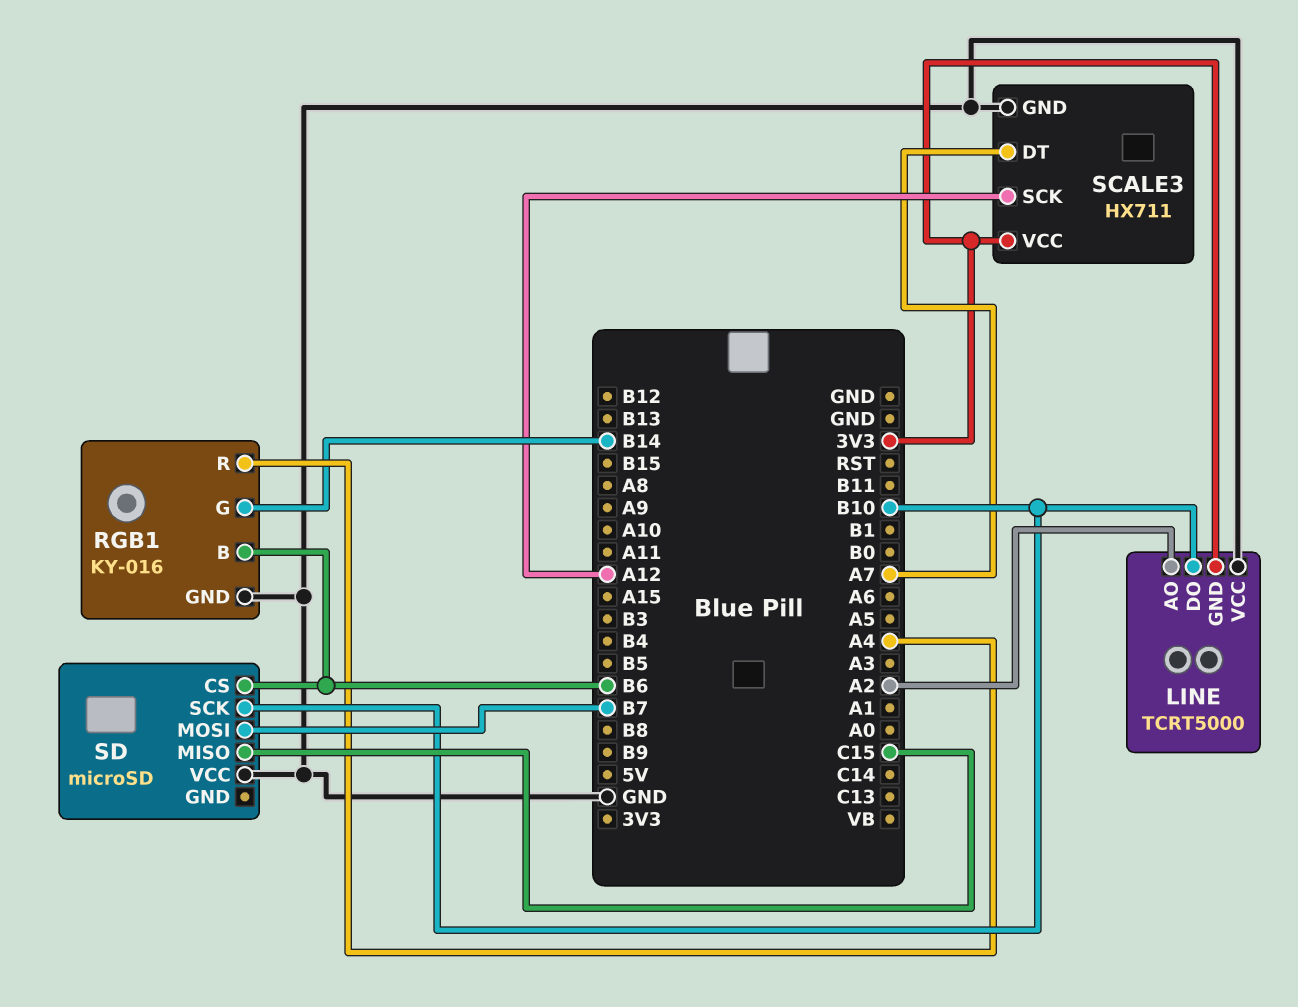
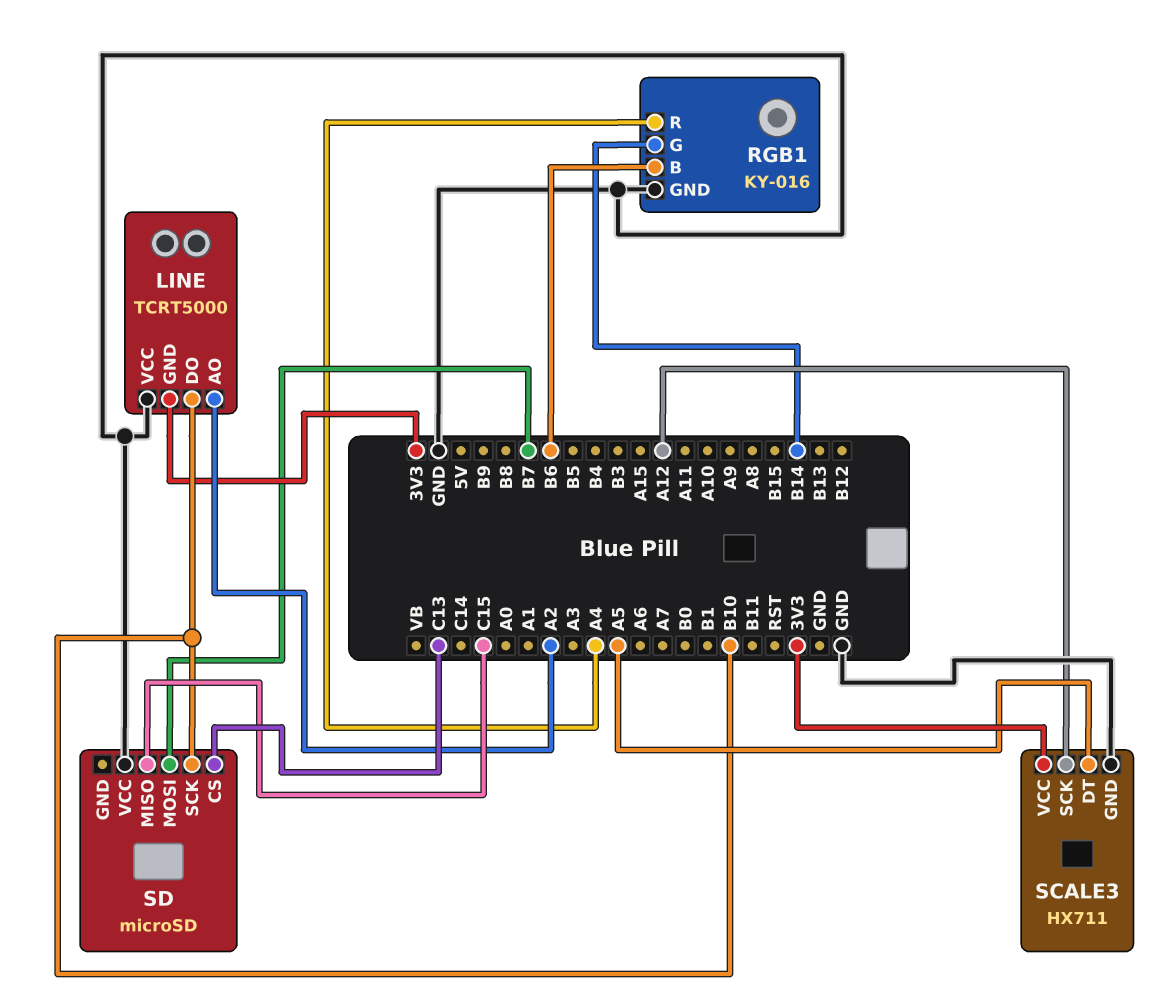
SCALE3 pin DT: A7 -> A5
SD pin CS: B6 -> C13

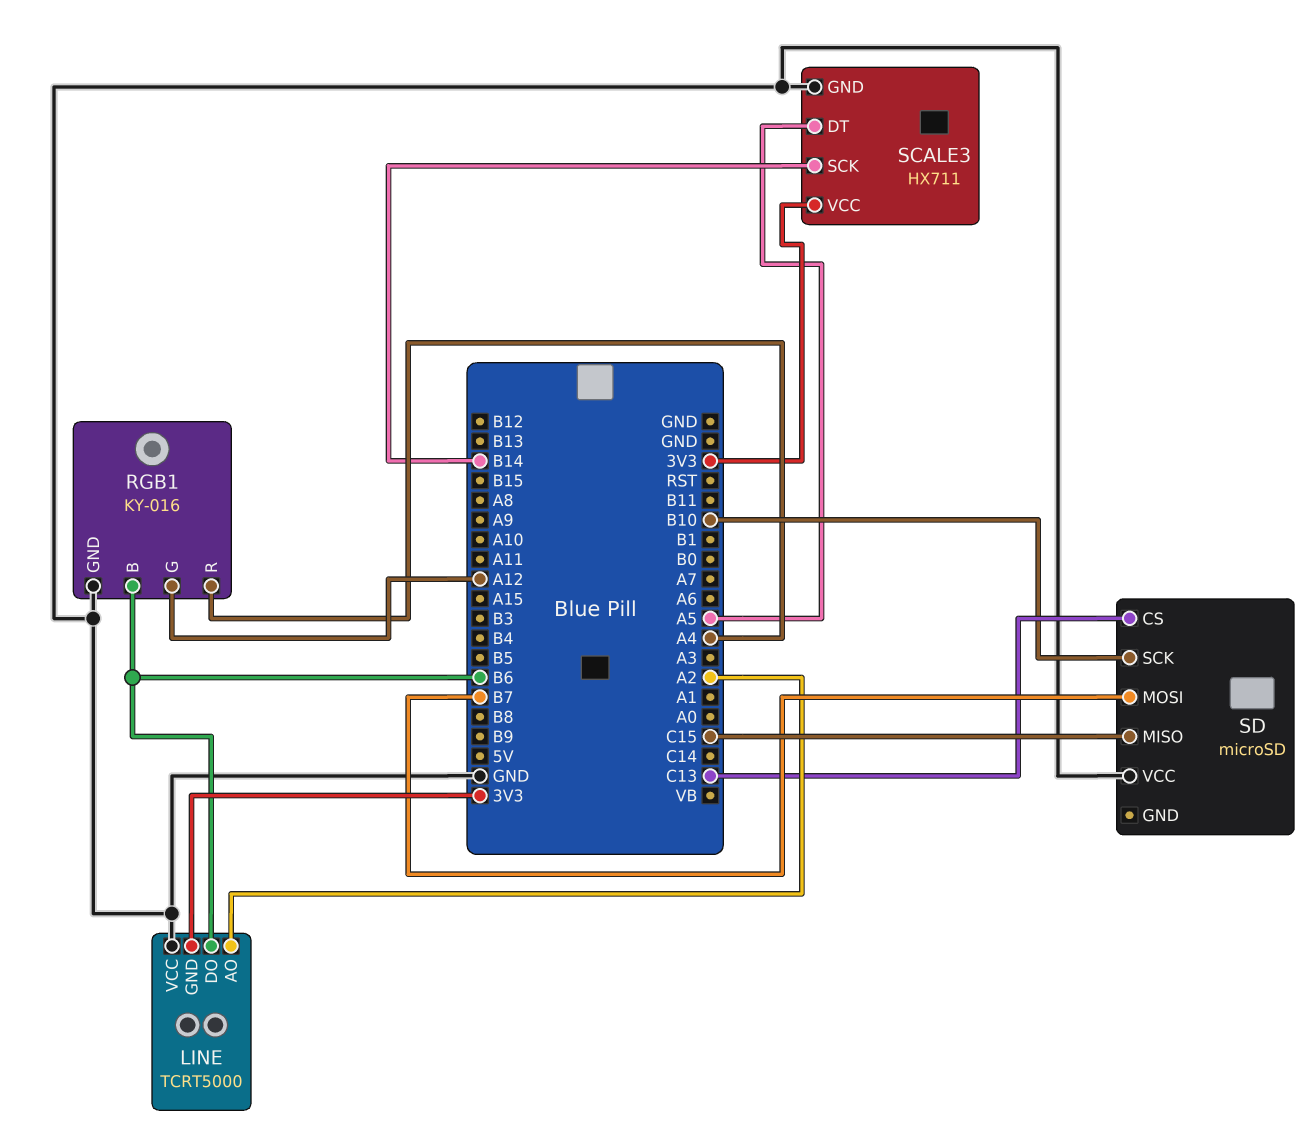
LINE pin DO: B10 -> B6
RGB1 pin G: B14 -> A12
SCALE3 pin SCK: A12 -> B14

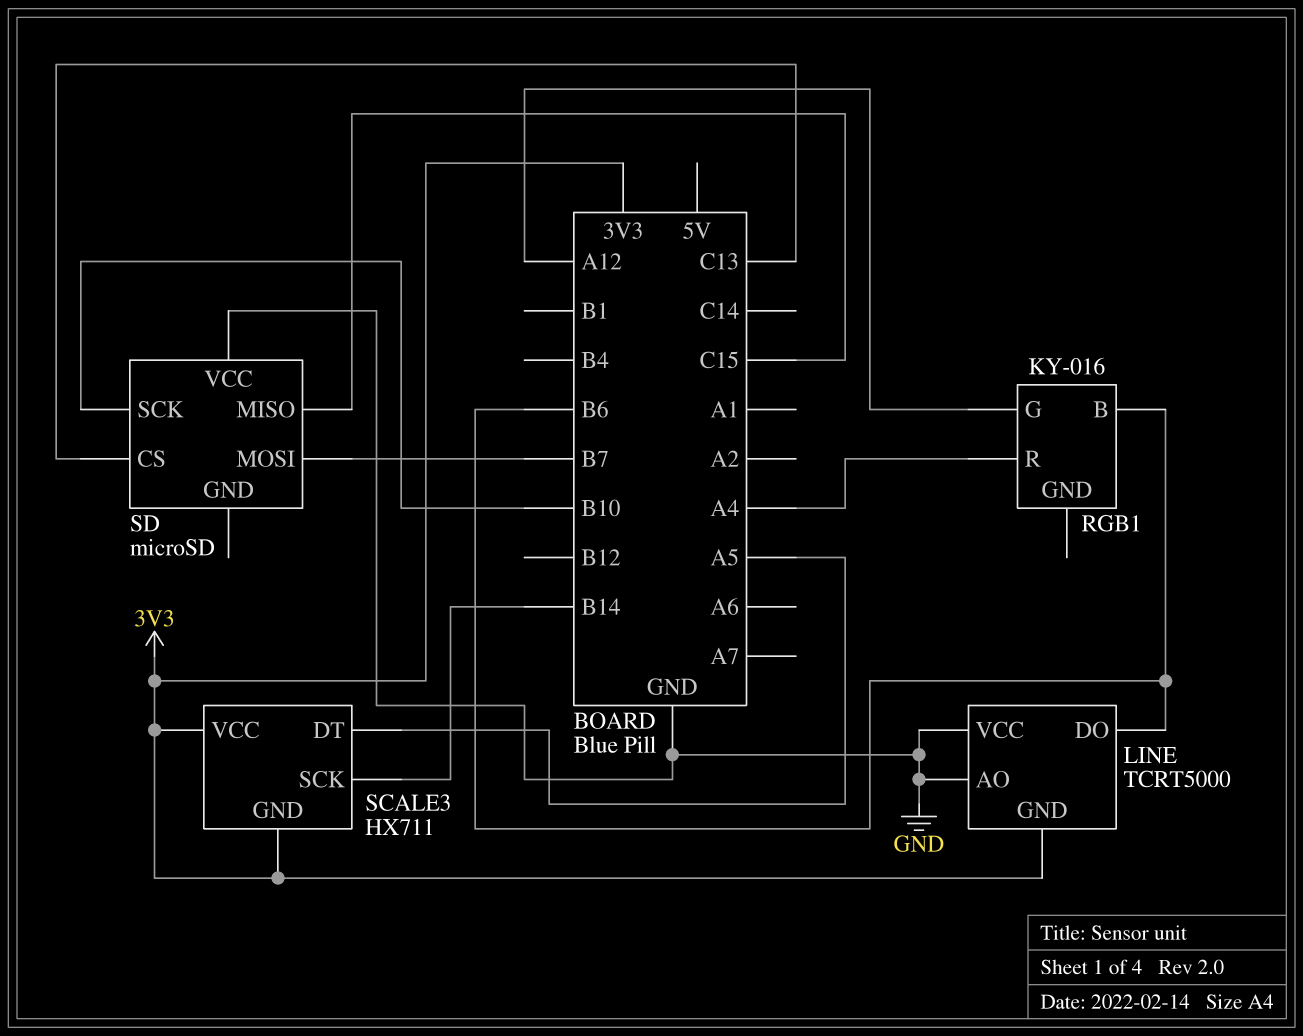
LINE pin AO: A2 -> GND
RGB1 pin GND: GND -> none
SCALE3 pin GND: GND -> 3V3

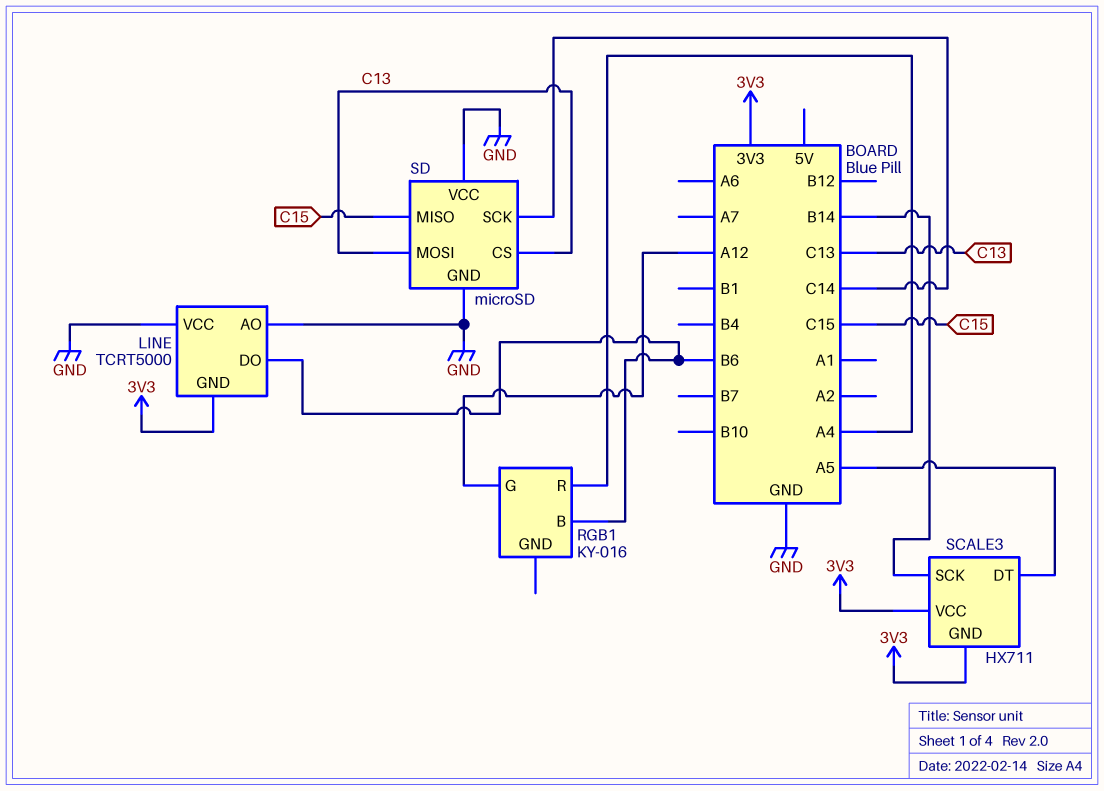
SD pin GND: none -> GND
SD pin MOSI: B7 -> C13
SD pin SCK: B10 -> C14

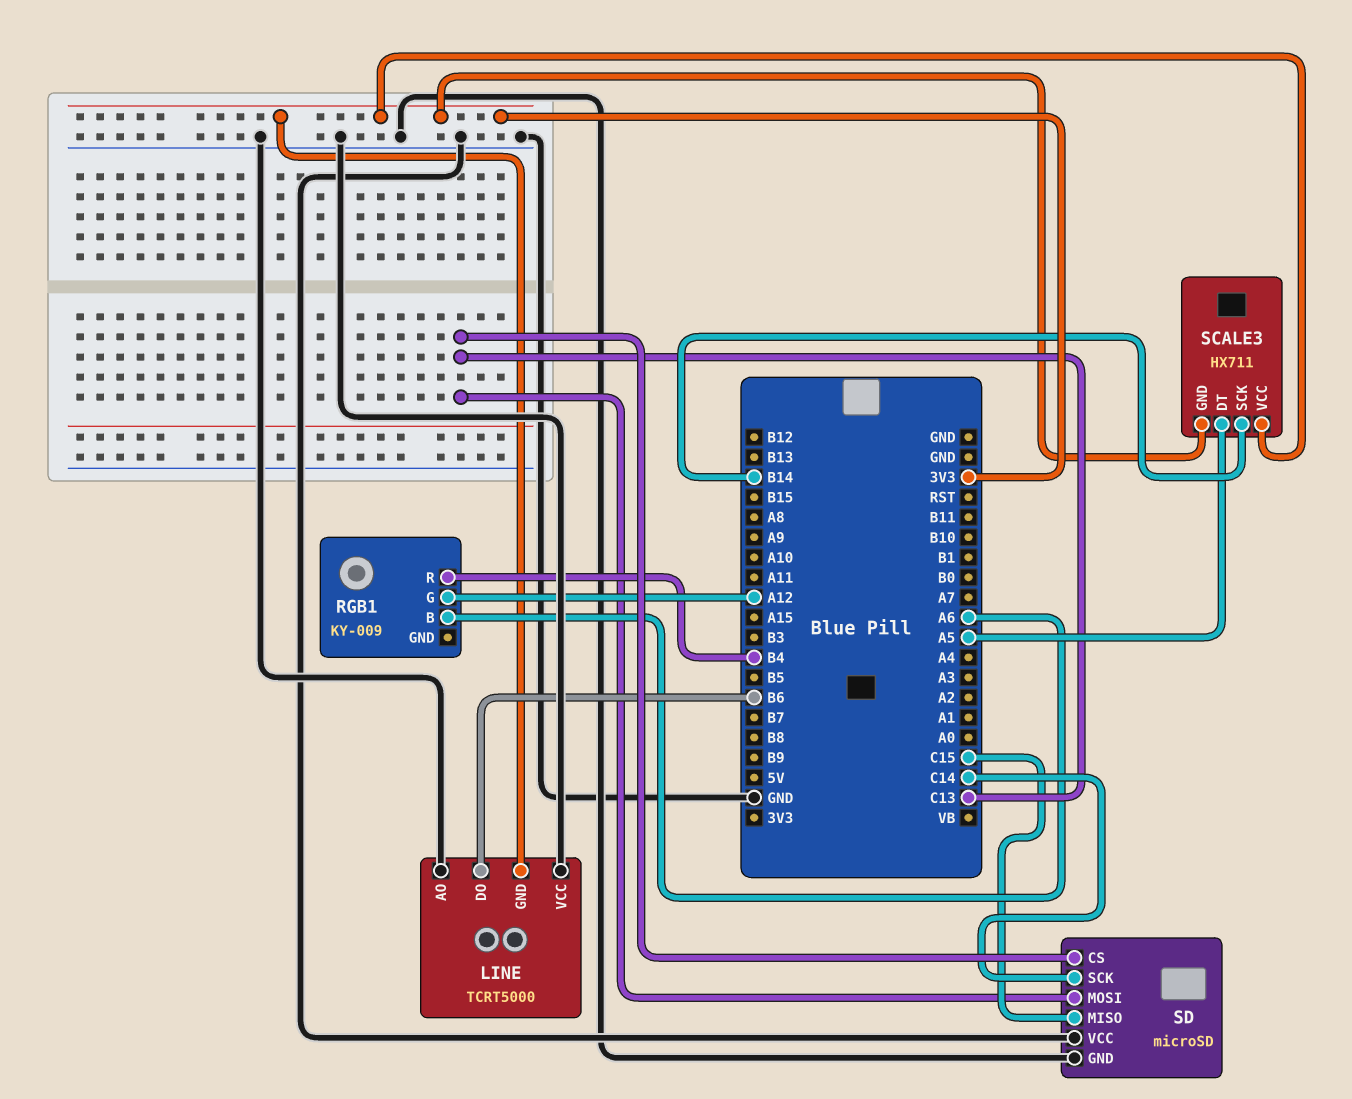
RGB1: KY-016 -> KY-009
RGB1 pin B: B6 -> A6
RGB1 pin R: A4 -> B4

